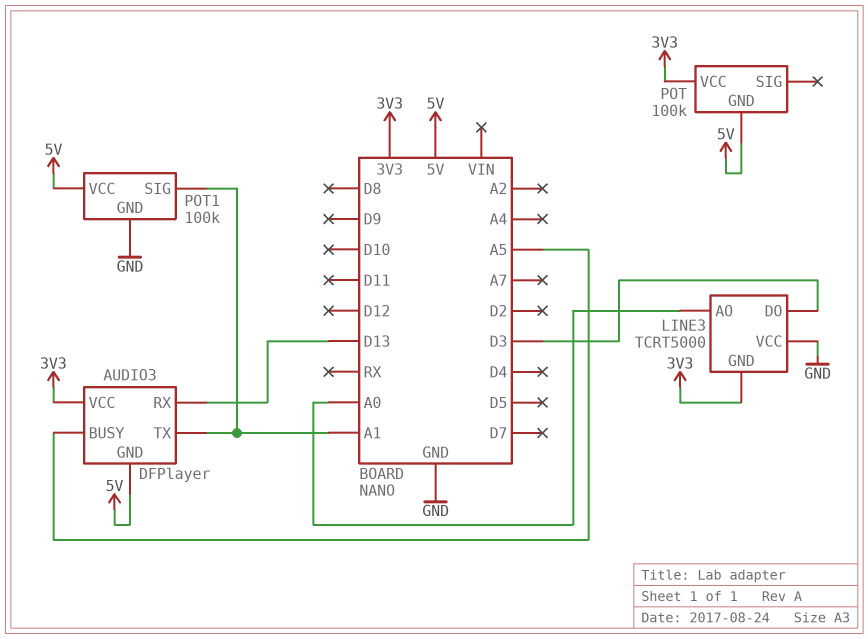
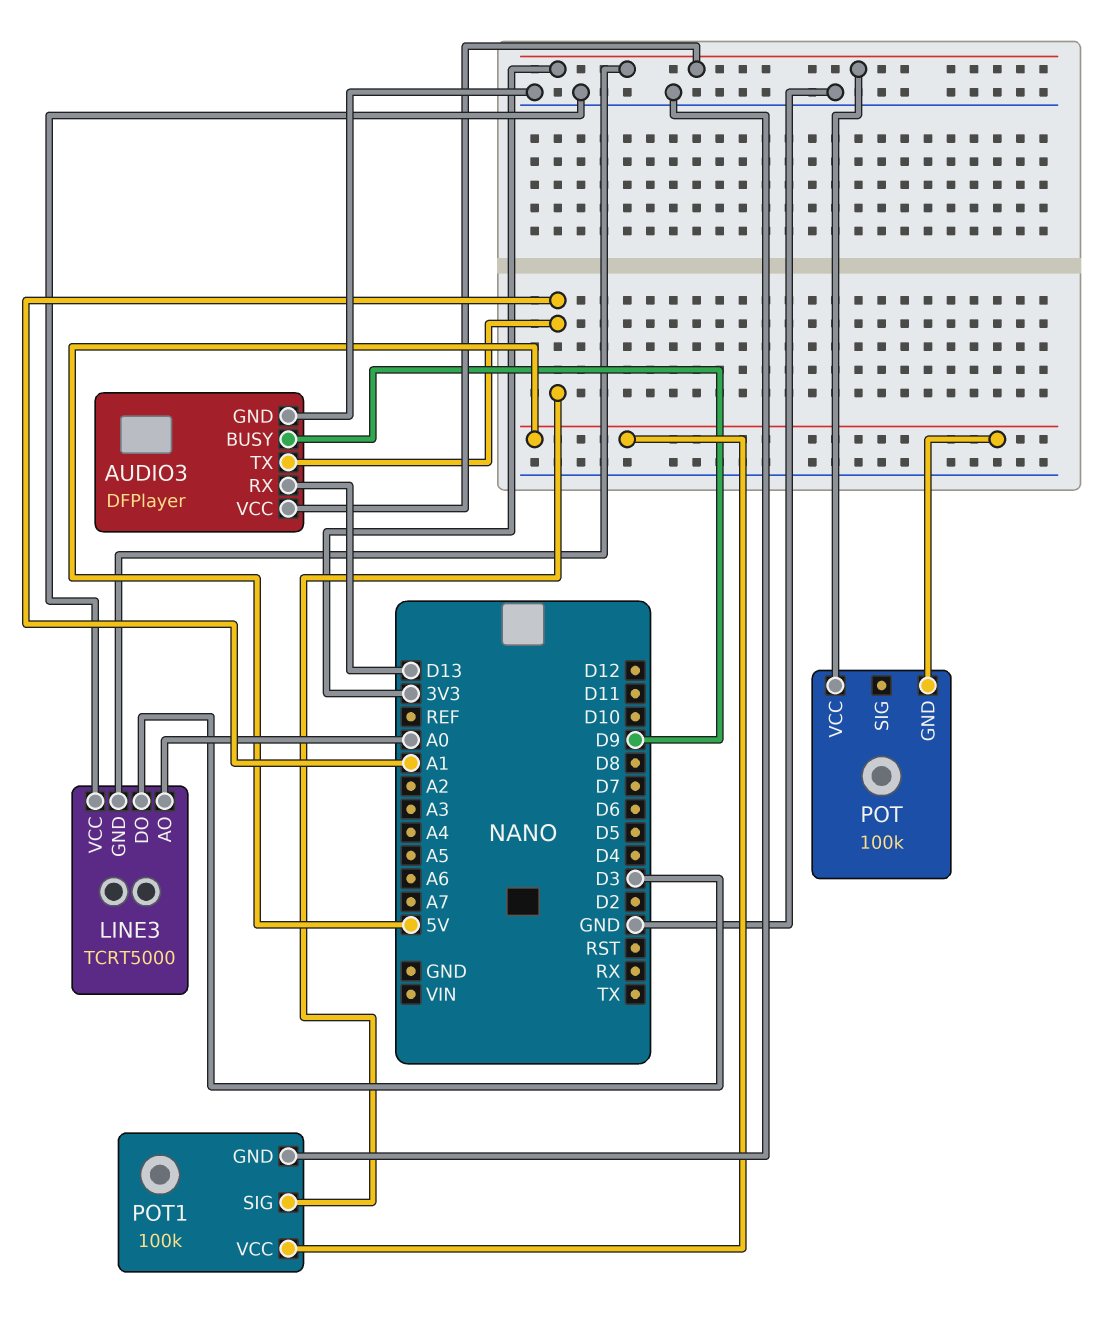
AUDIO3 pin BUSY: A5 -> D9
AUDIO3 pin GND: 5V -> GND

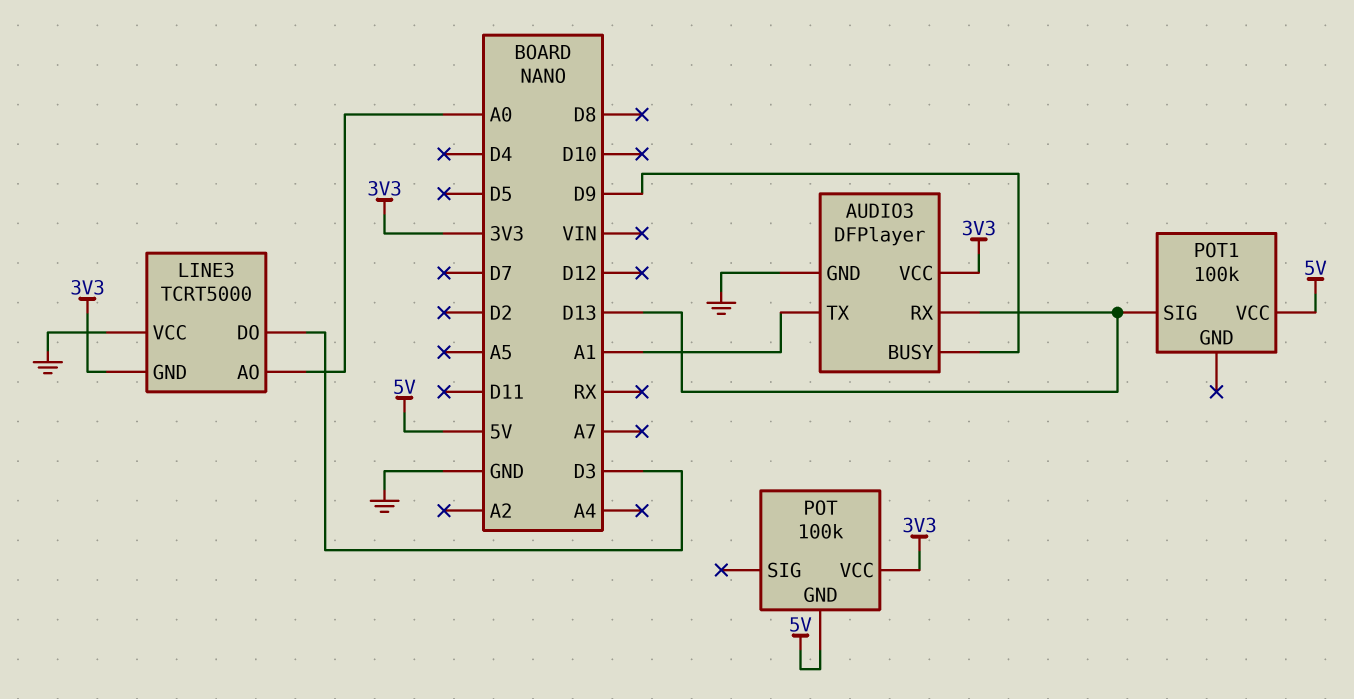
POT1 pin GND: GND -> none
POT1 pin SIG: A1 -> D13

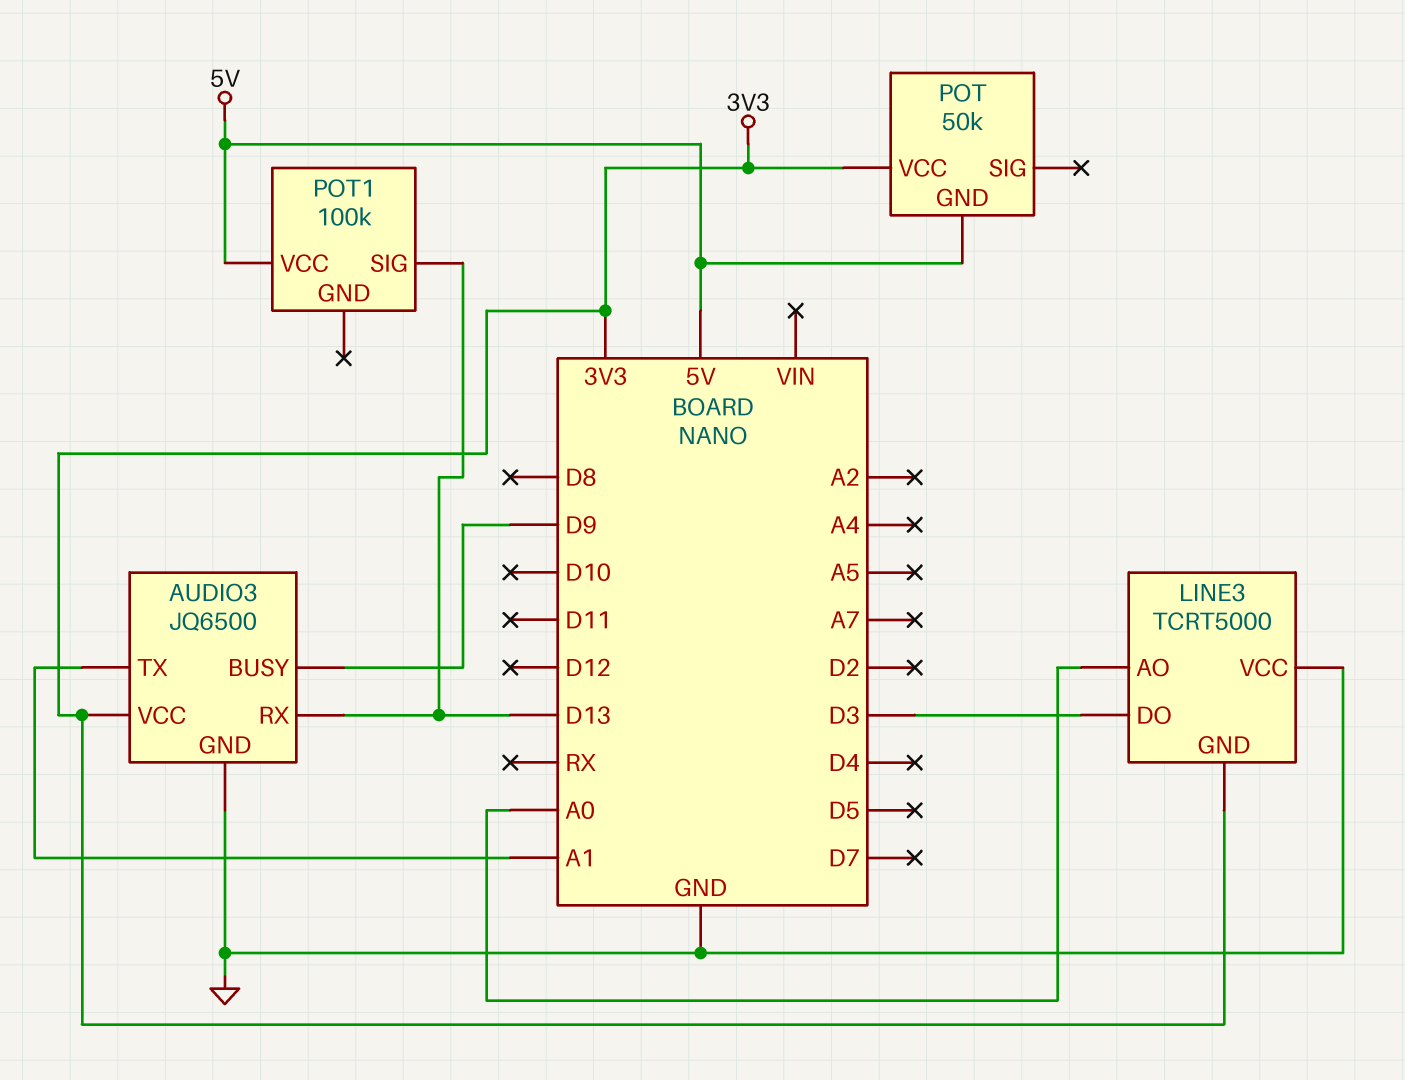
AUDIO3: DFPlayer -> JQ6500
POT: 100k -> 50k

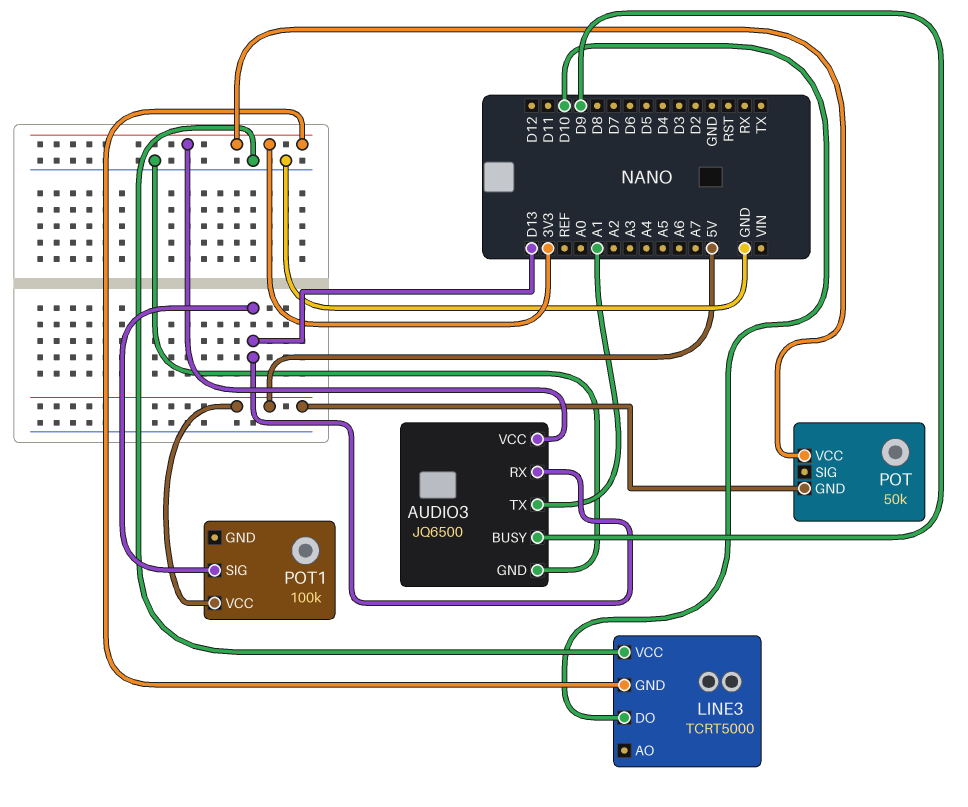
LINE3 pin AO: A0 -> none
LINE3 pin DO: D3 -> D10

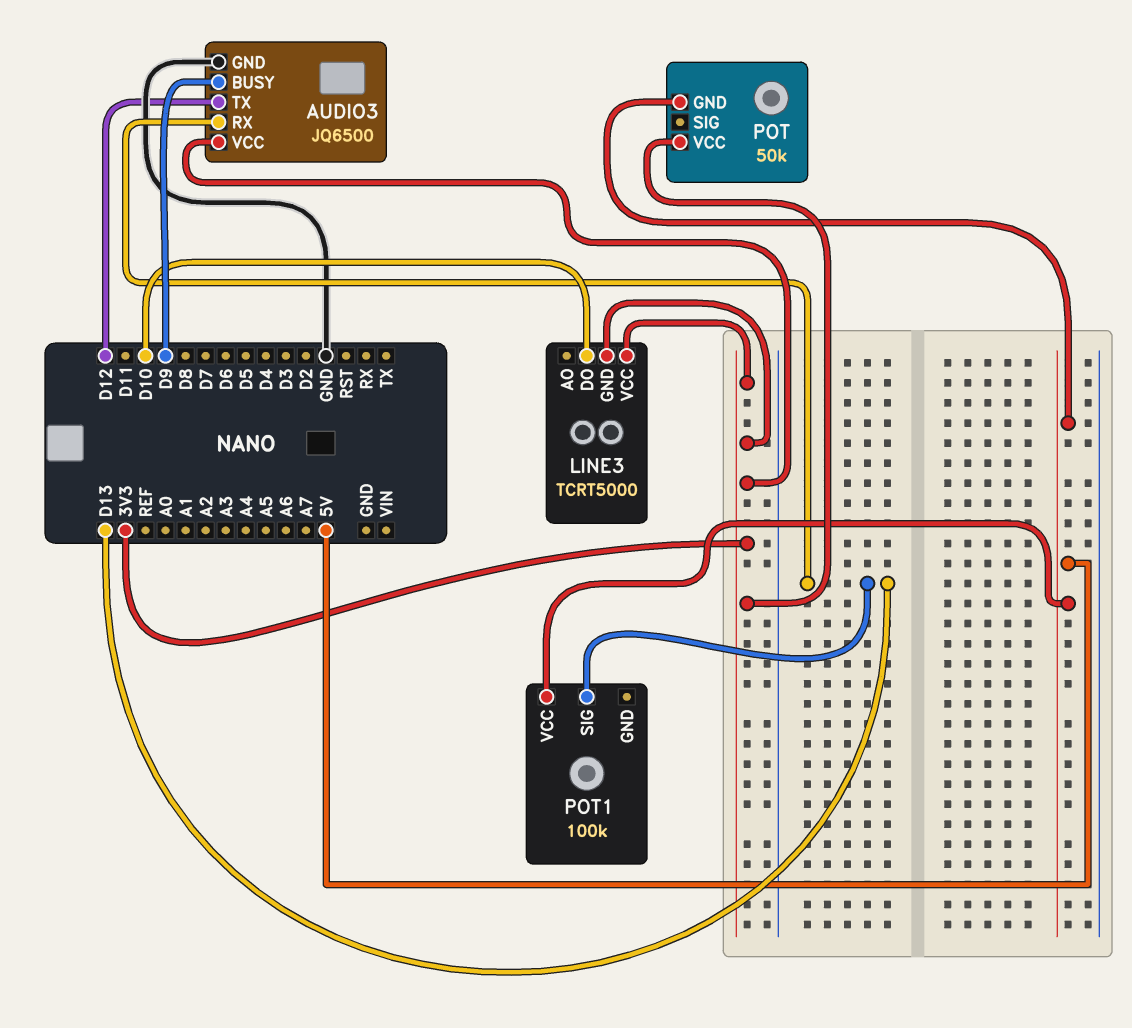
AUDIO3 pin TX: A1 -> D12
LINE3 pin VCC: GND -> 3V3

